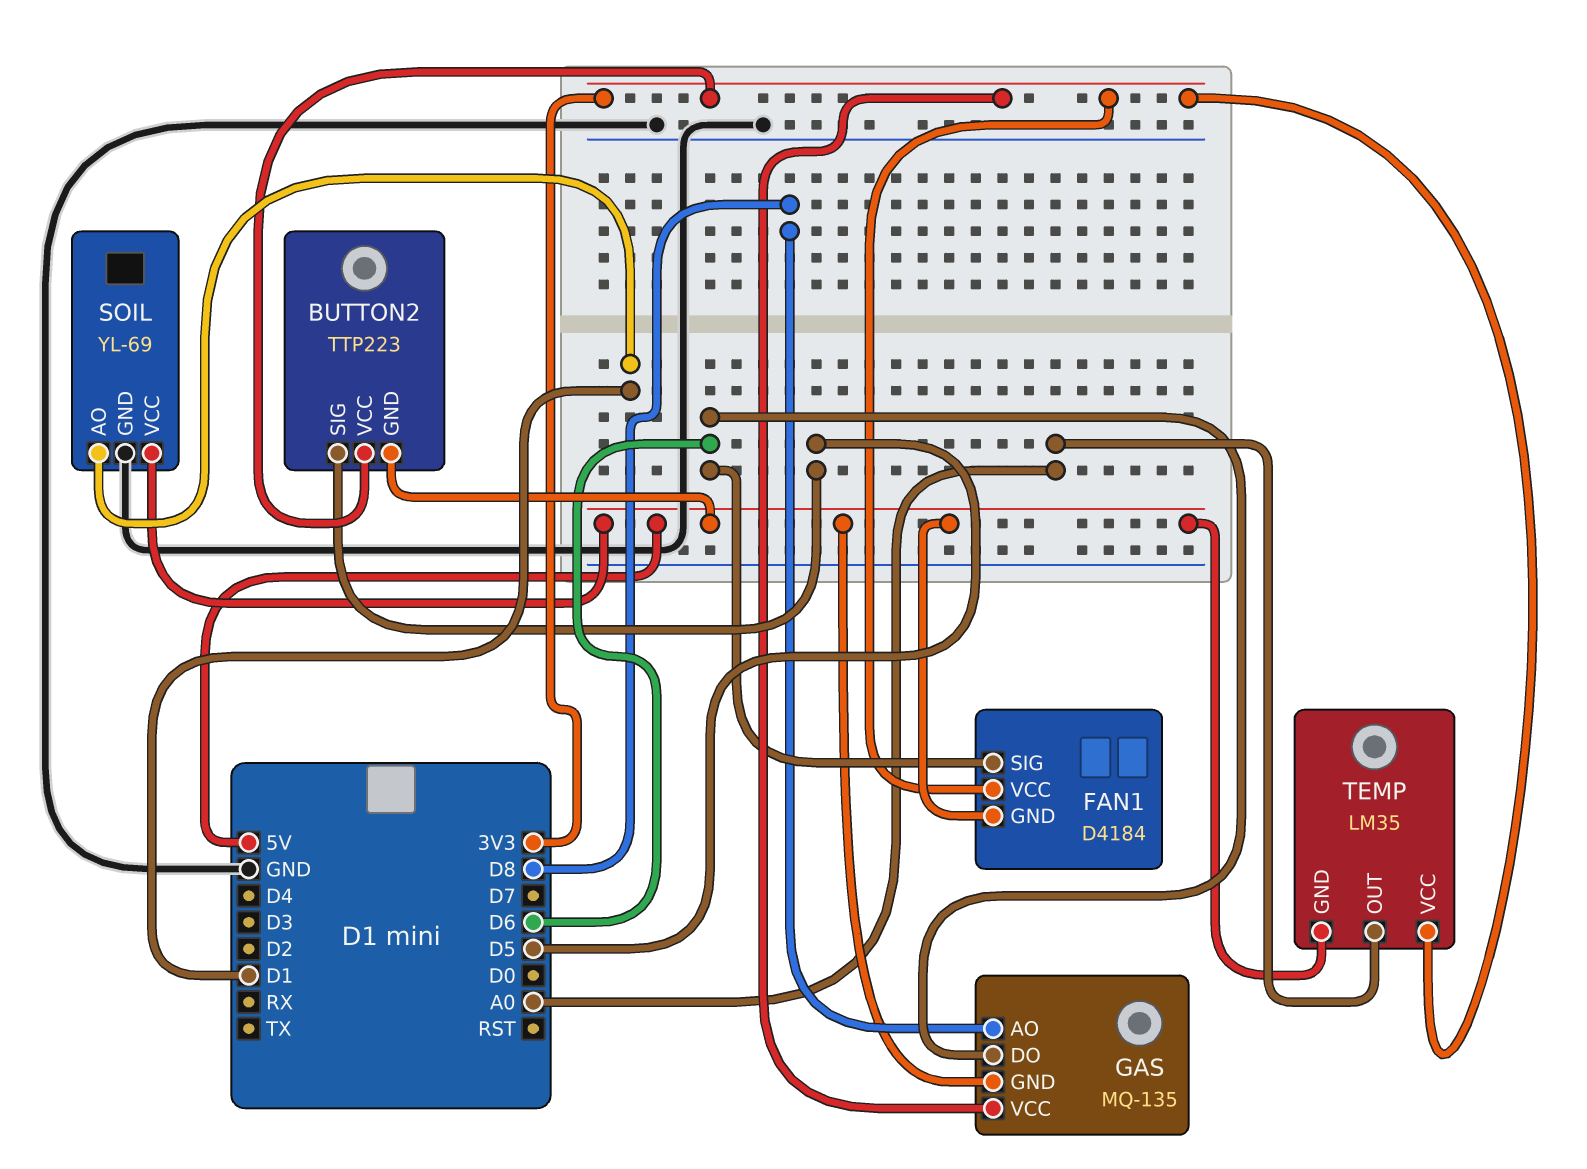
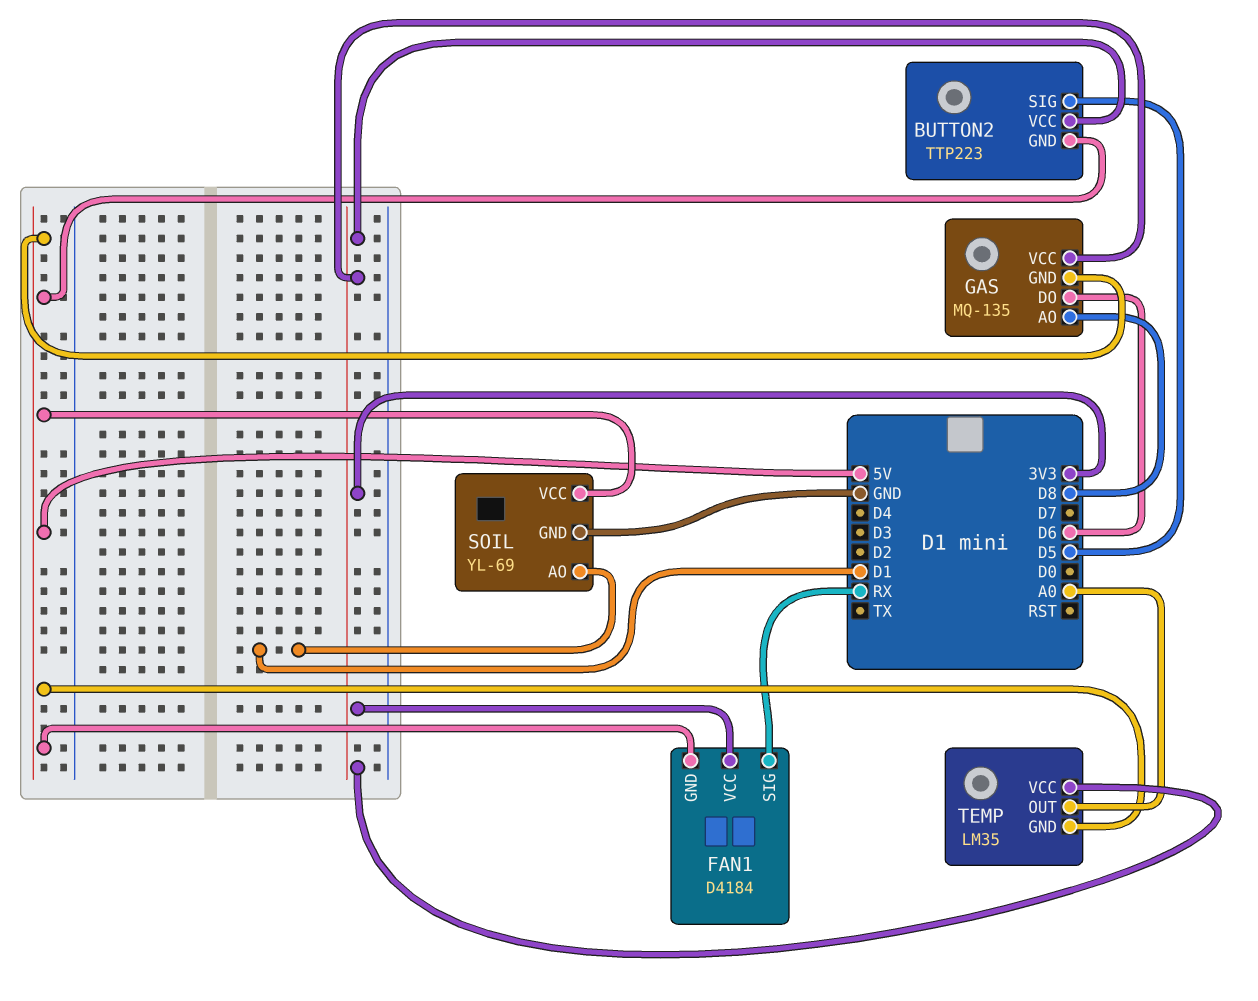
FAN1 pin SIG: D6 -> RX

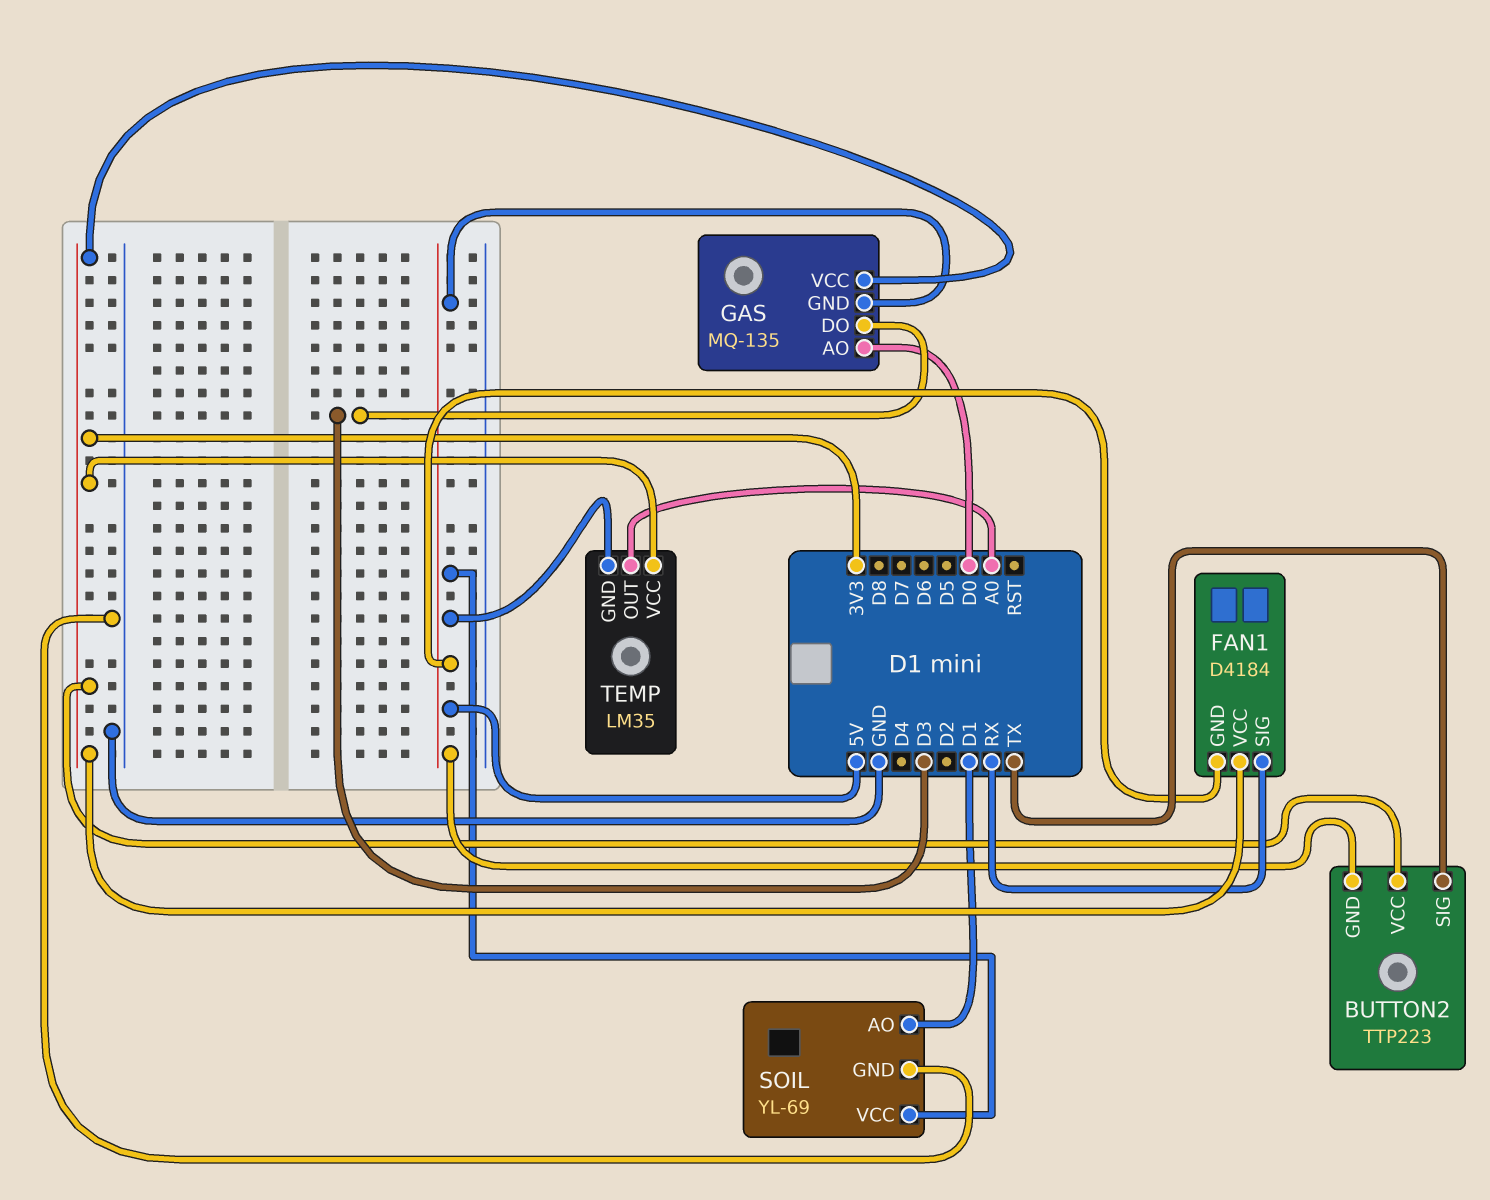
BUTTON2 pin SIG: D5 -> TX
GAS pin AO: D8 -> D0
GAS pin DO: D6 -> D3

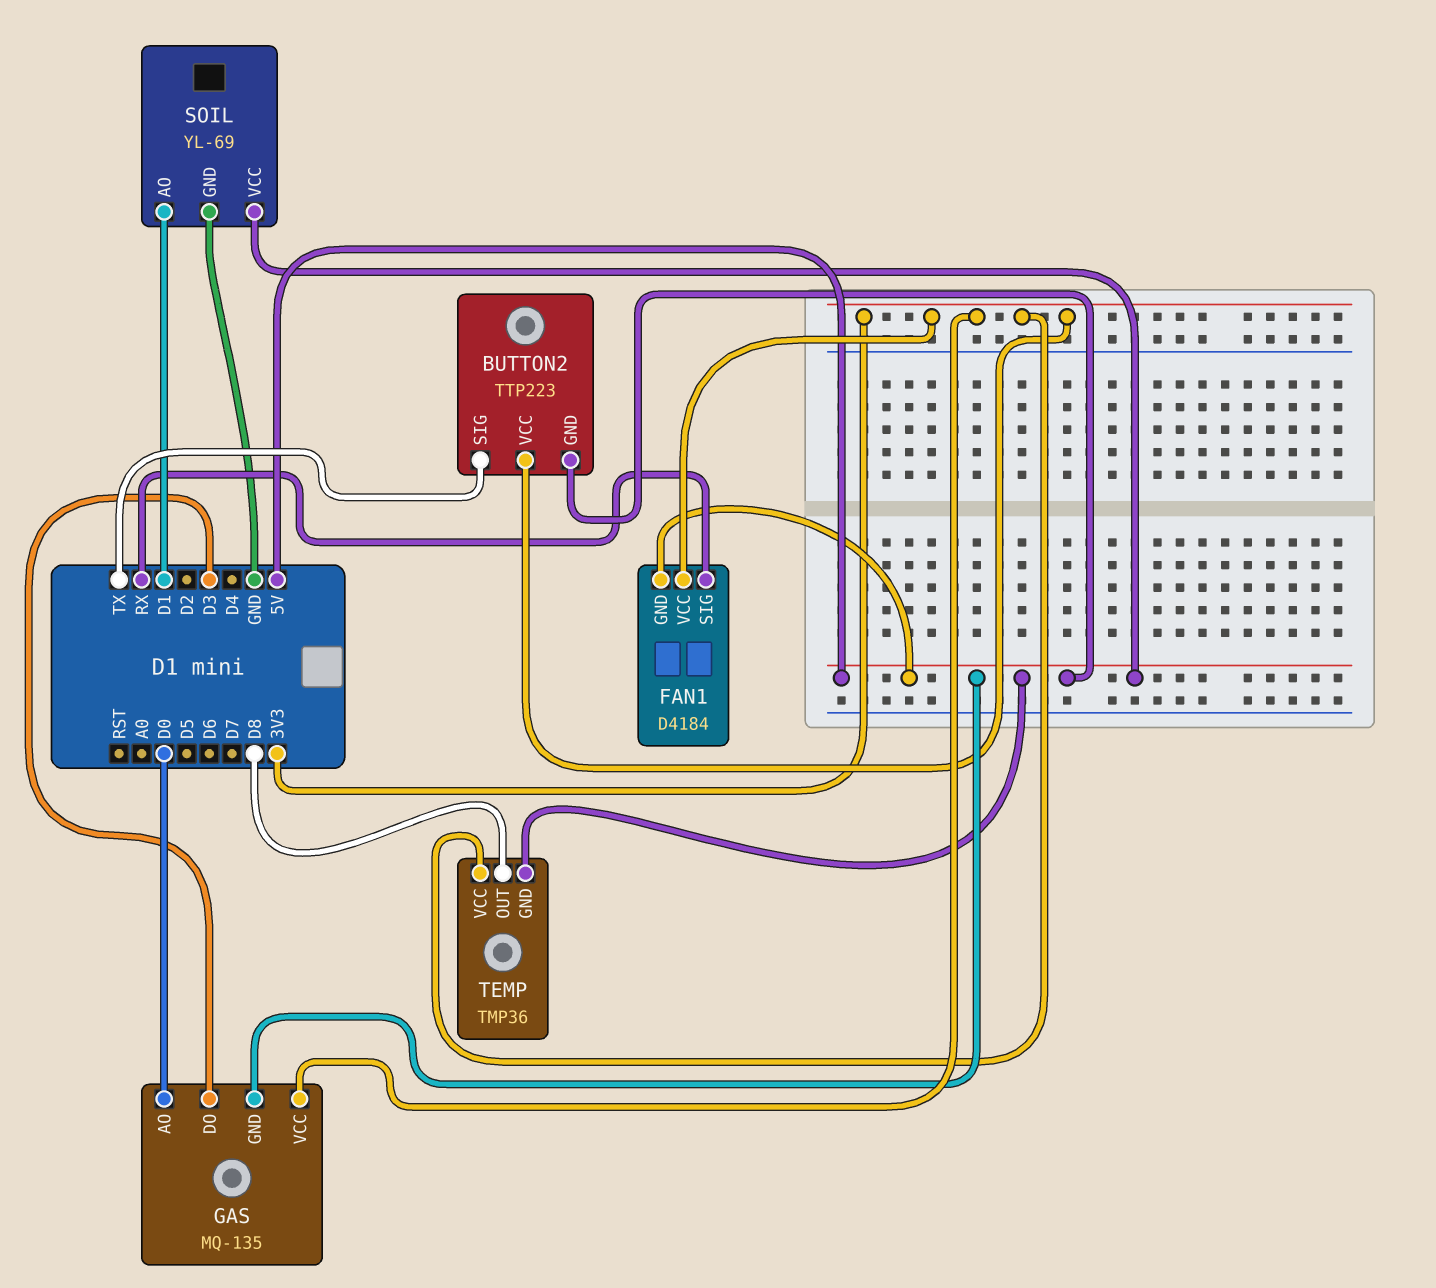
TEMP: LM35 -> TMP36
TEMP pin OUT: A0 -> D8

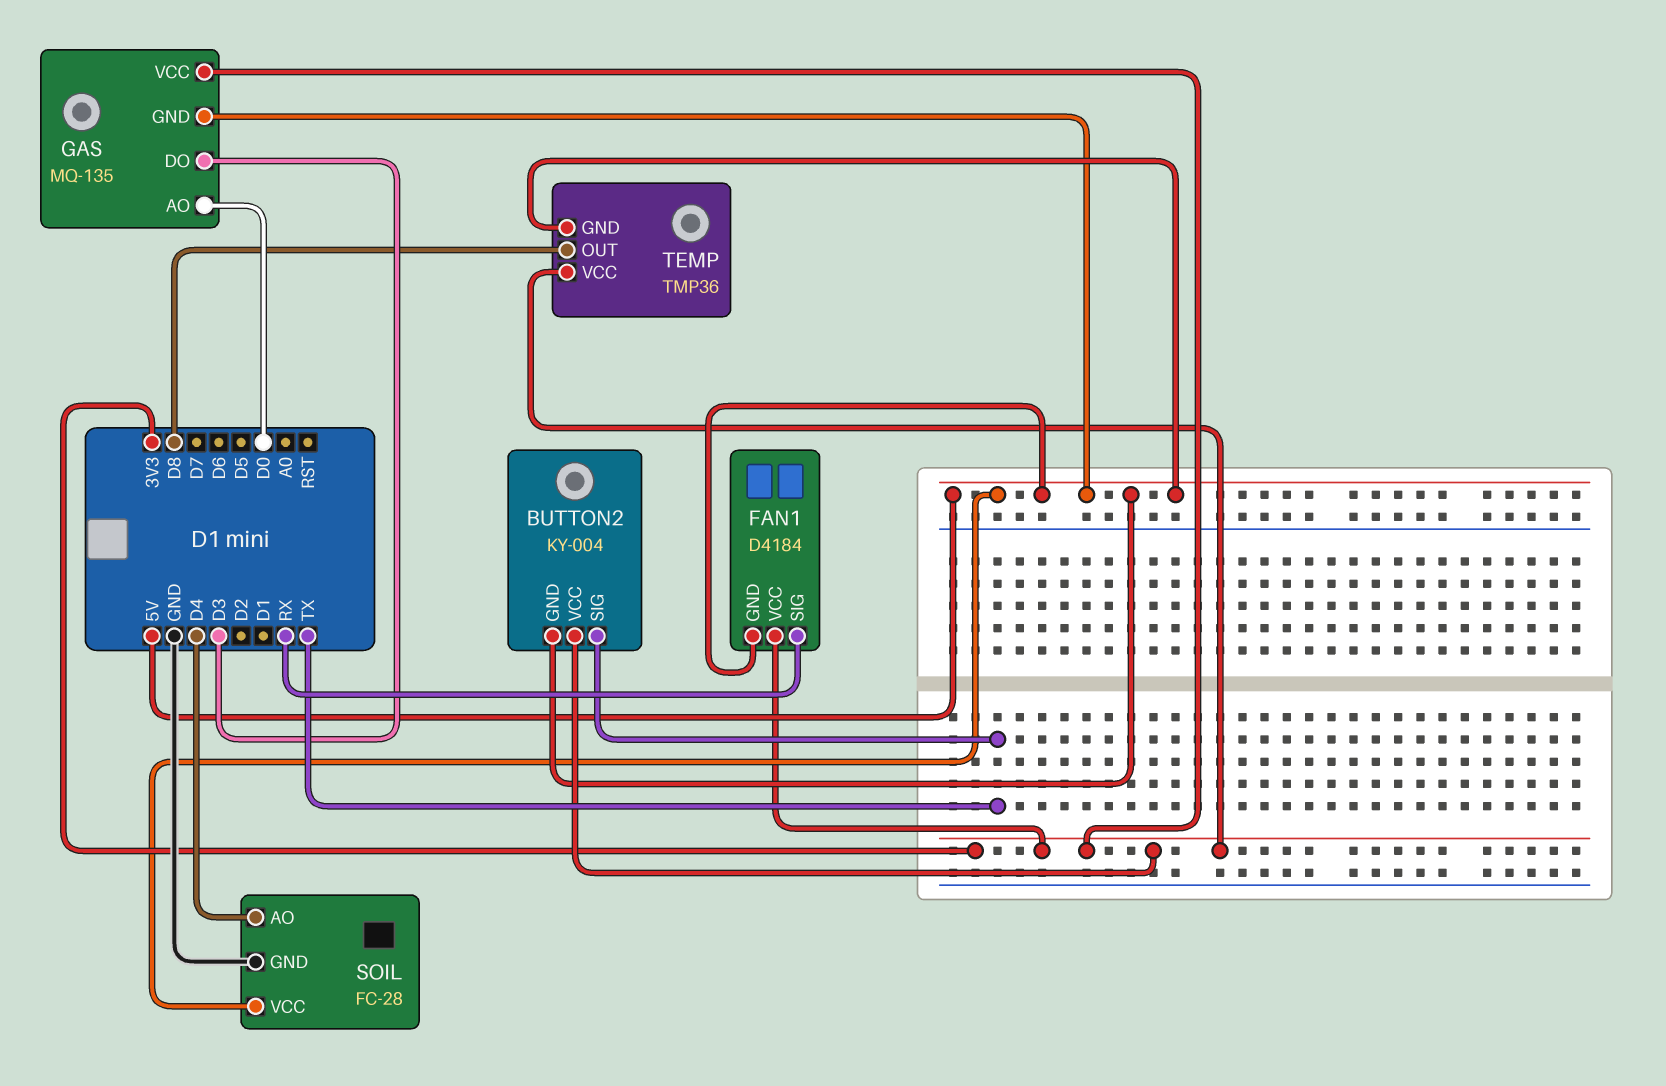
BUTTON2: TTP223 -> KY-004
SOIL: YL-69 -> FC-28
SOIL pin AO: D1 -> D4

